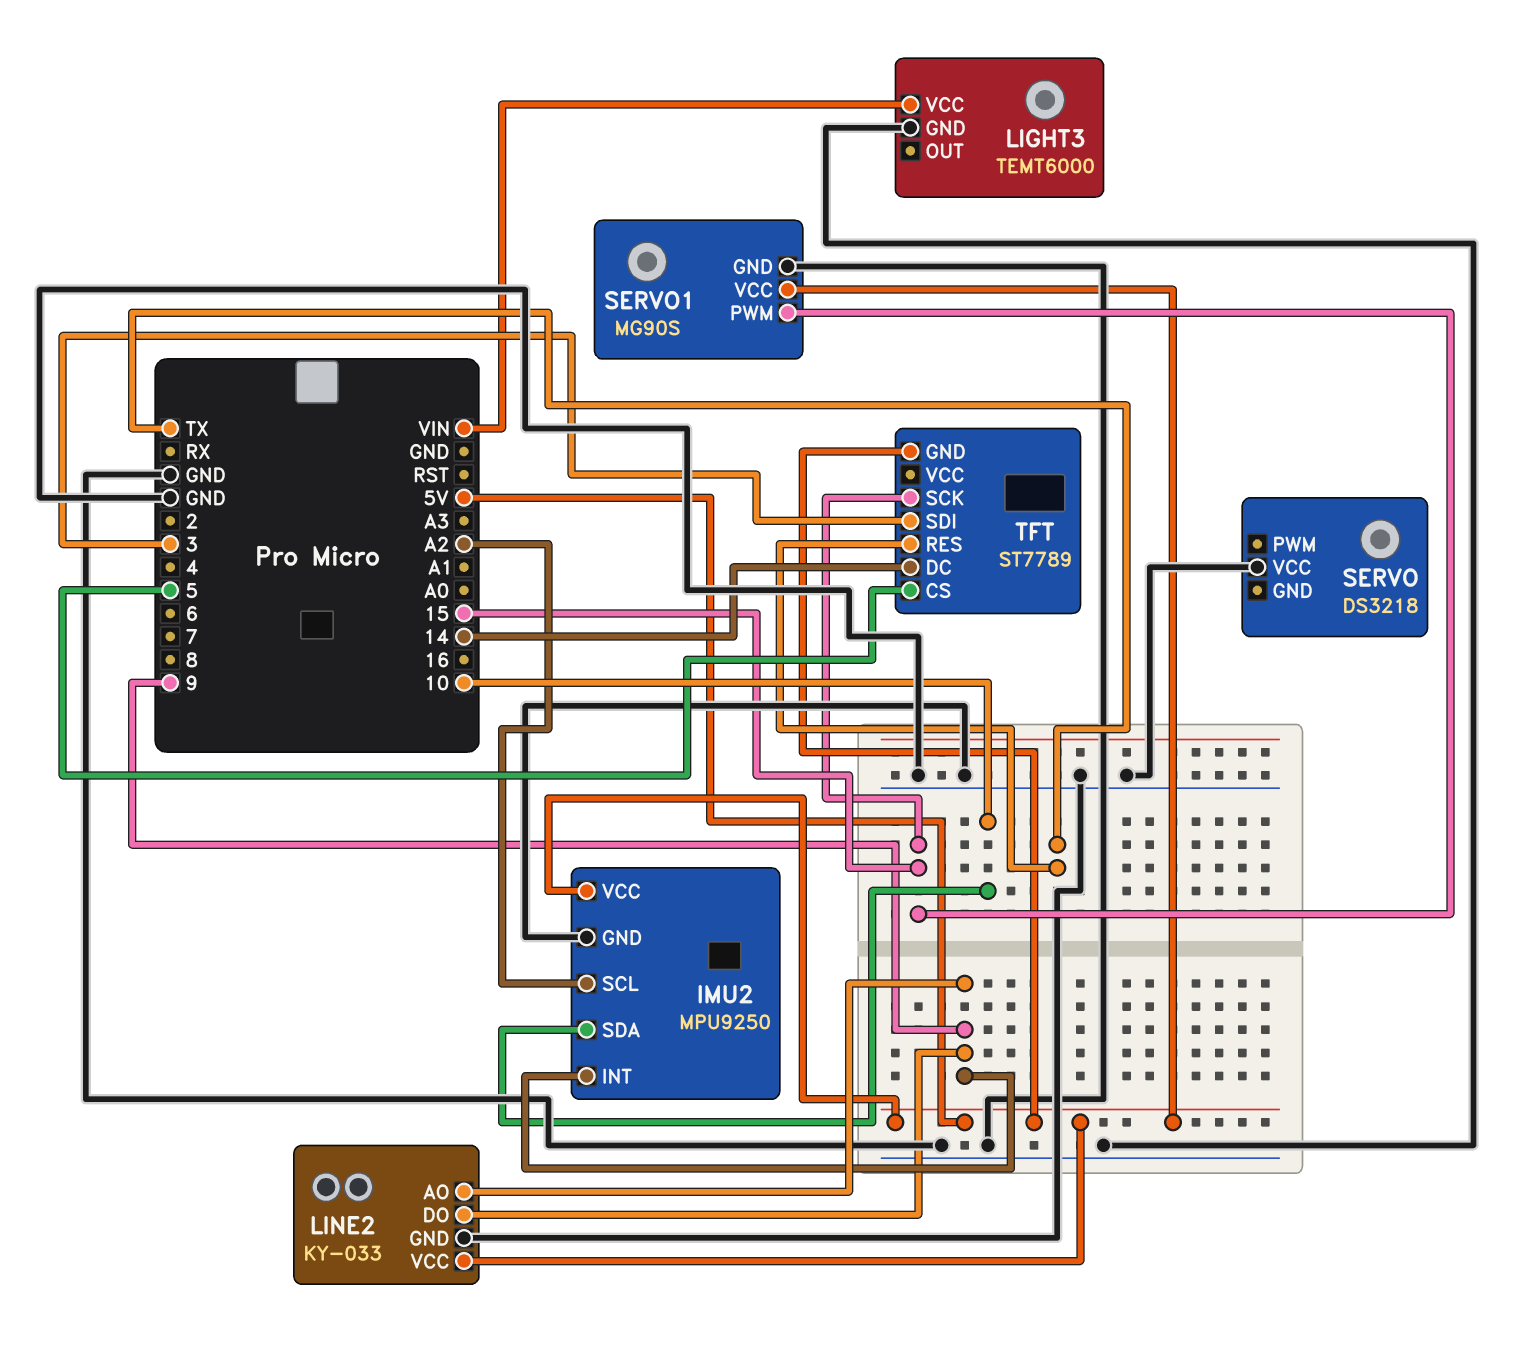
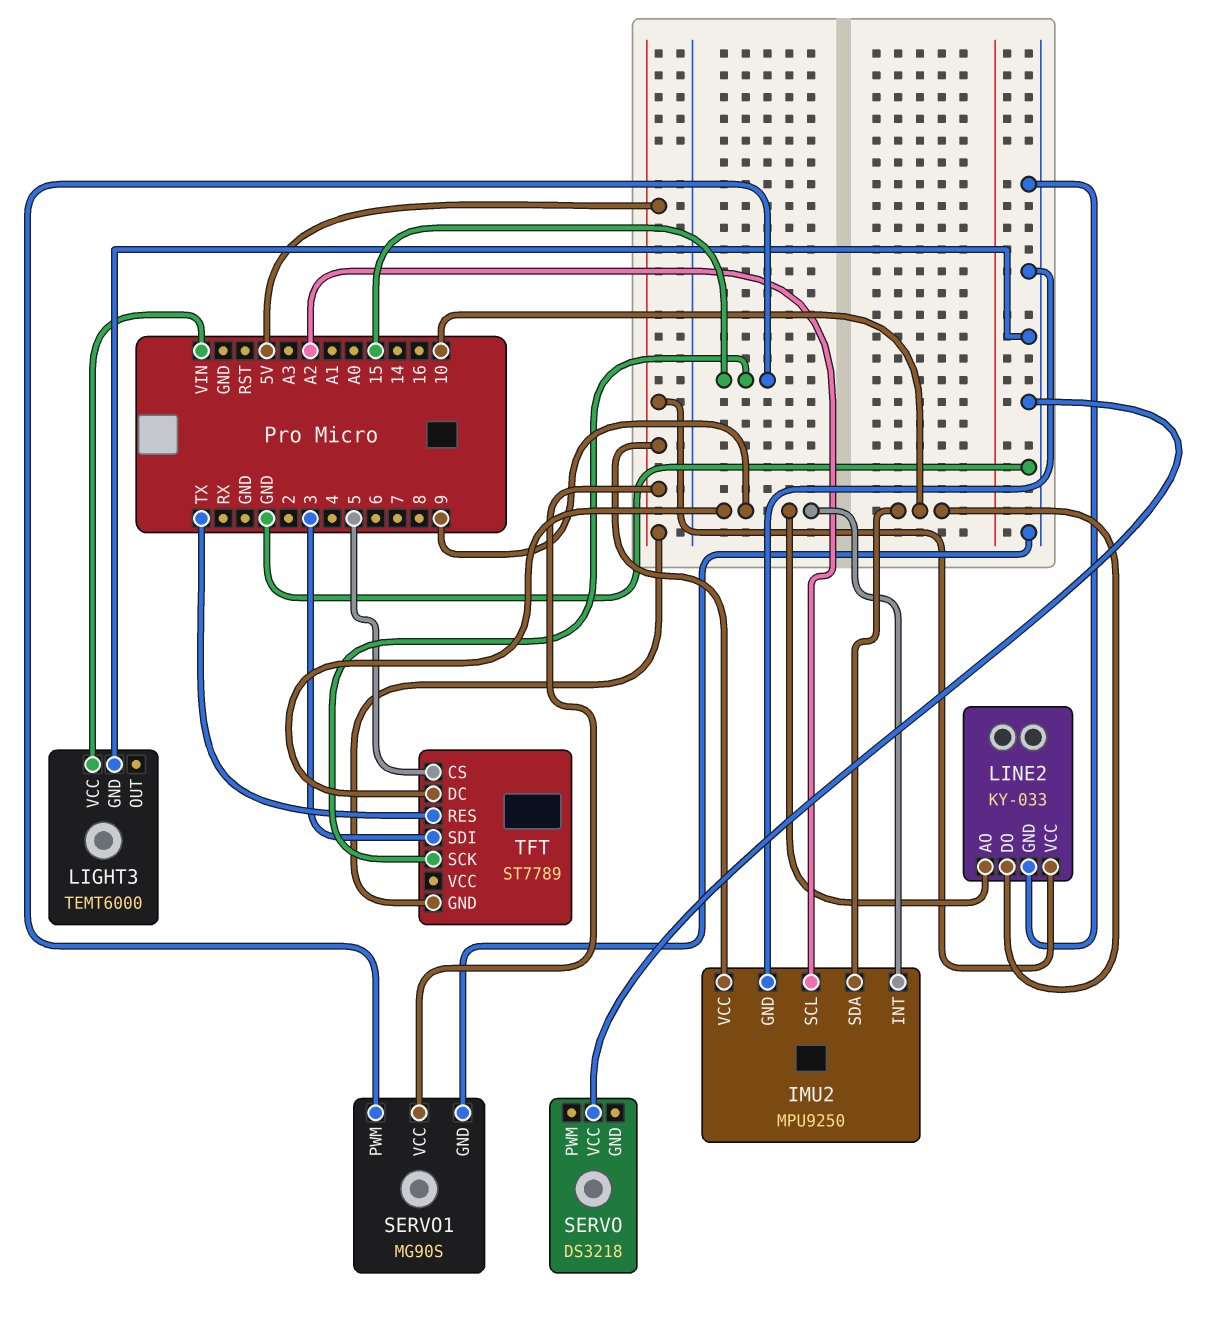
LINE2 pin DO: 9 -> 10
TFT pin DC: 14 -> 9

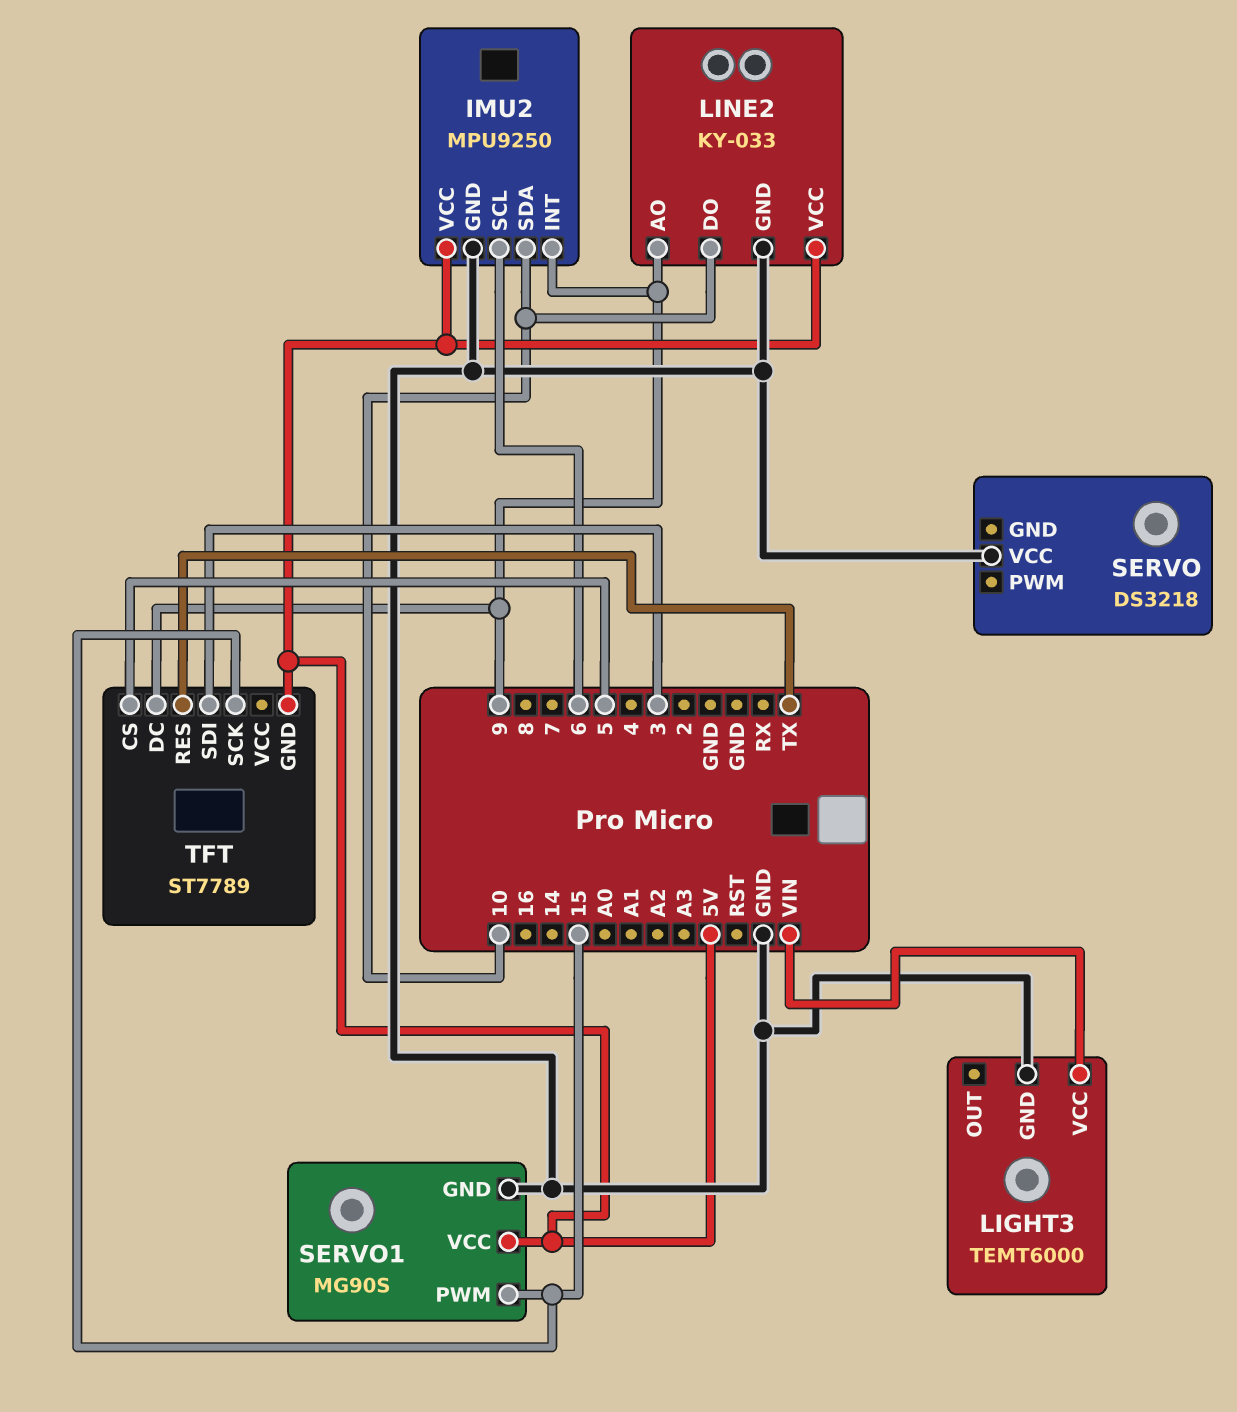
IMU2 pin SCL: A2 -> 6

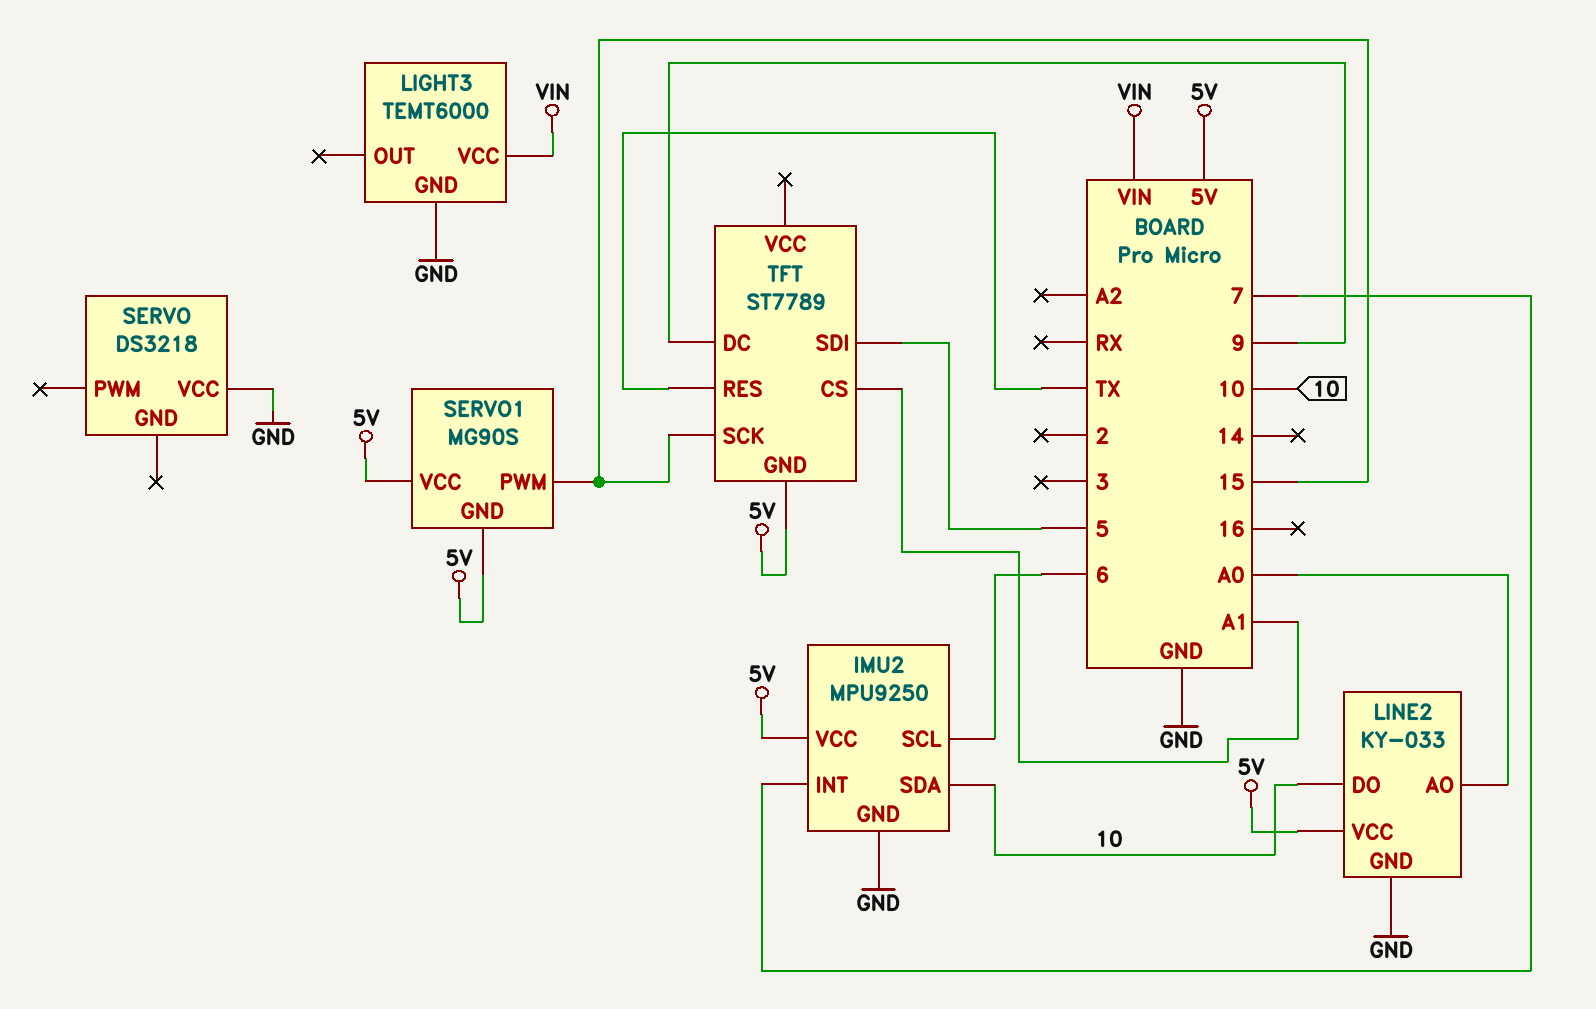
IMU2 pin INT: 9 -> 7
LINE2 pin AO: 9 -> A0
SERVO1 pin GND: GND -> 5V
TFT pin CS: 5 -> A1
TFT pin SDI: 3 -> 5

